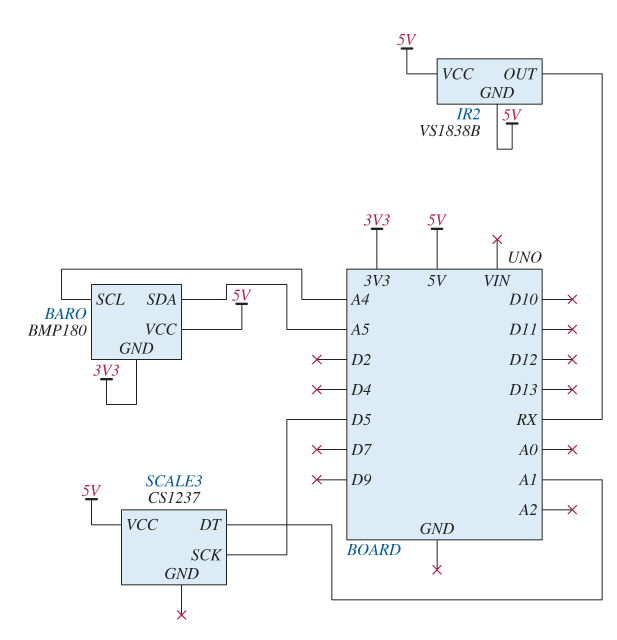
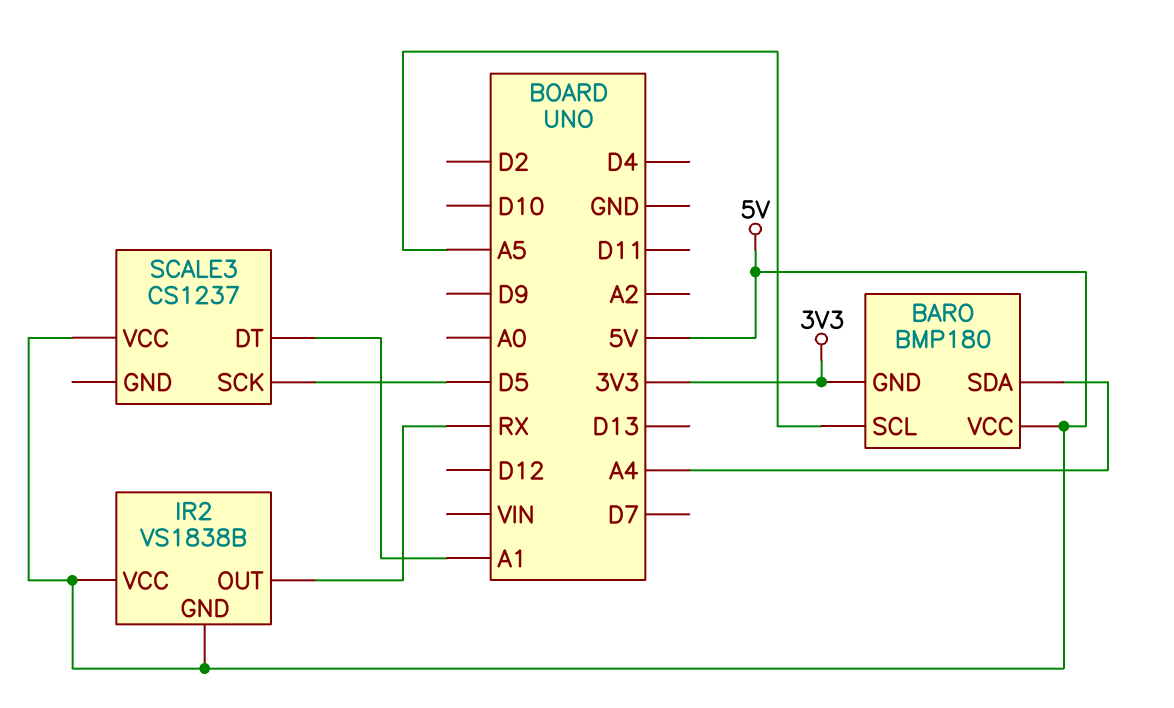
BARO pin SCL: A4 -> A5
BARO pin SDA: A5 -> A4

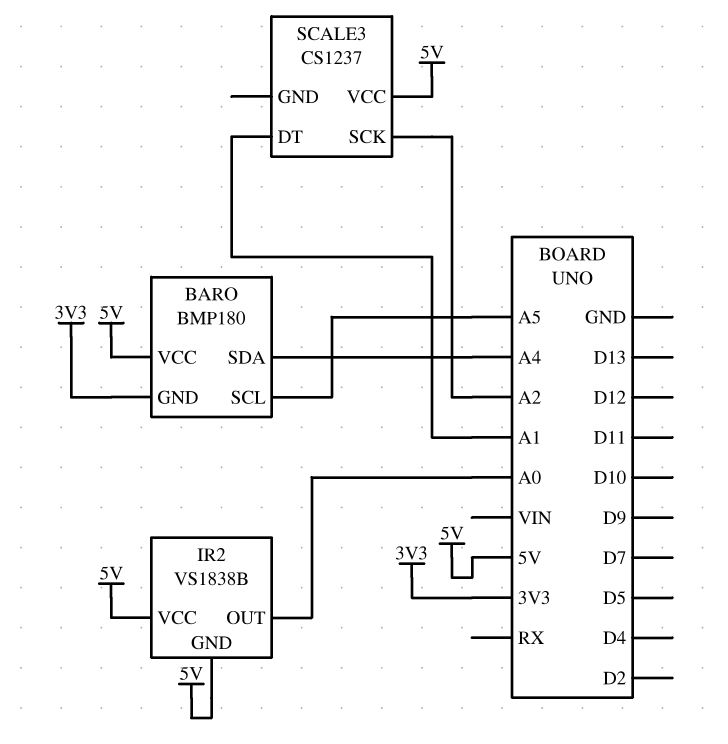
IR2 pin OUT: RX -> A0
SCALE3 pin SCK: D5 -> A2

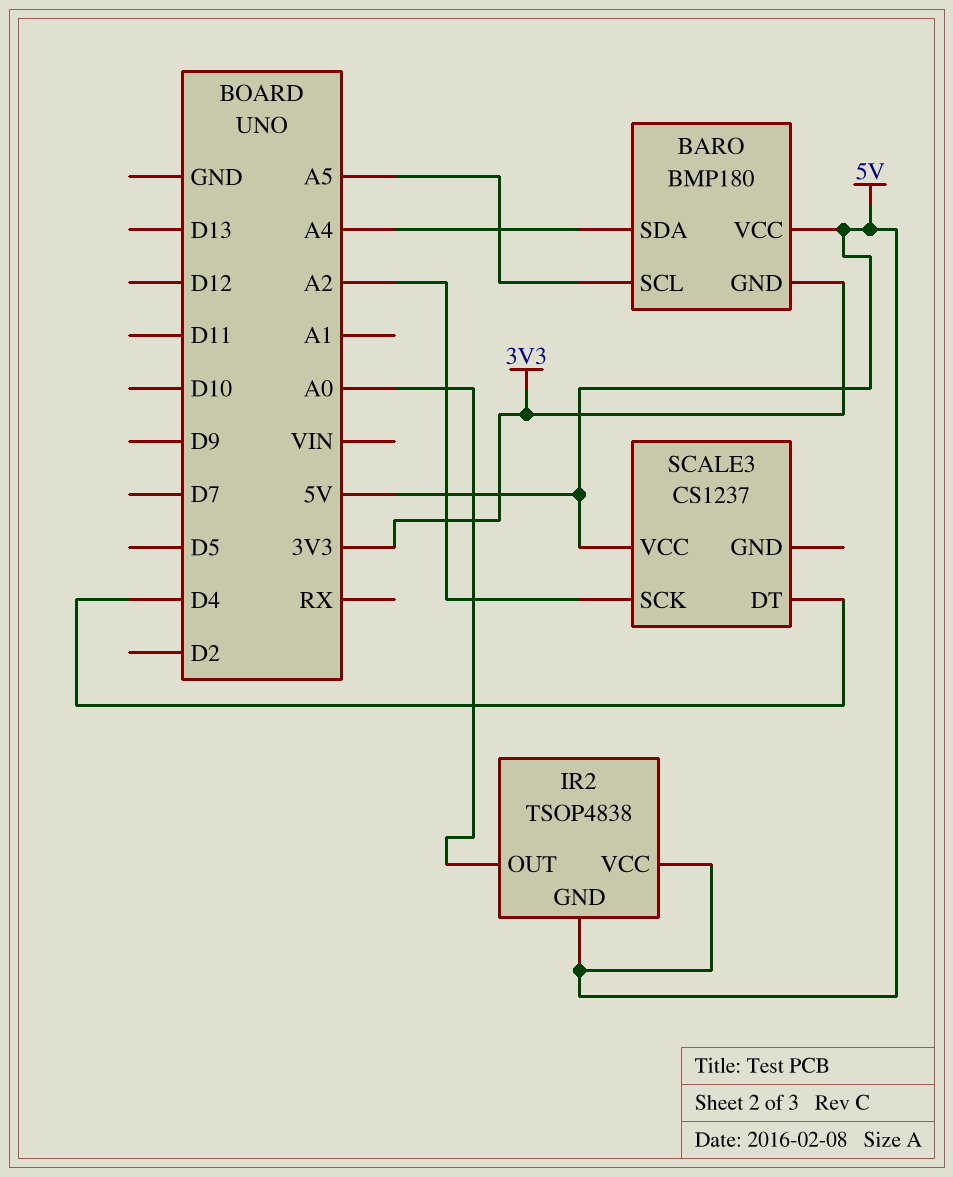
IR2: VS1838B -> TSOP4838
SCALE3 pin DT: A1 -> D4

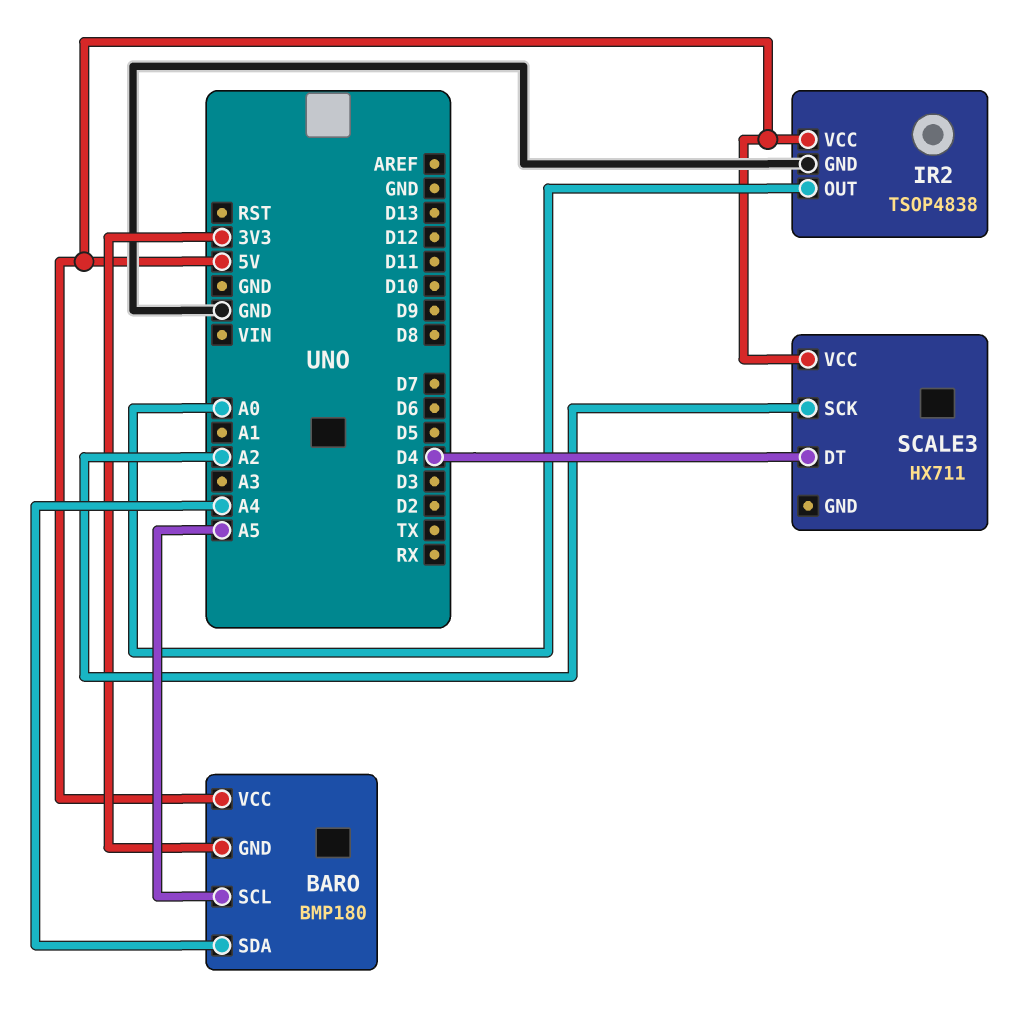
IR2 pin GND: 5V -> GND
SCALE3: CS1237 -> HX711

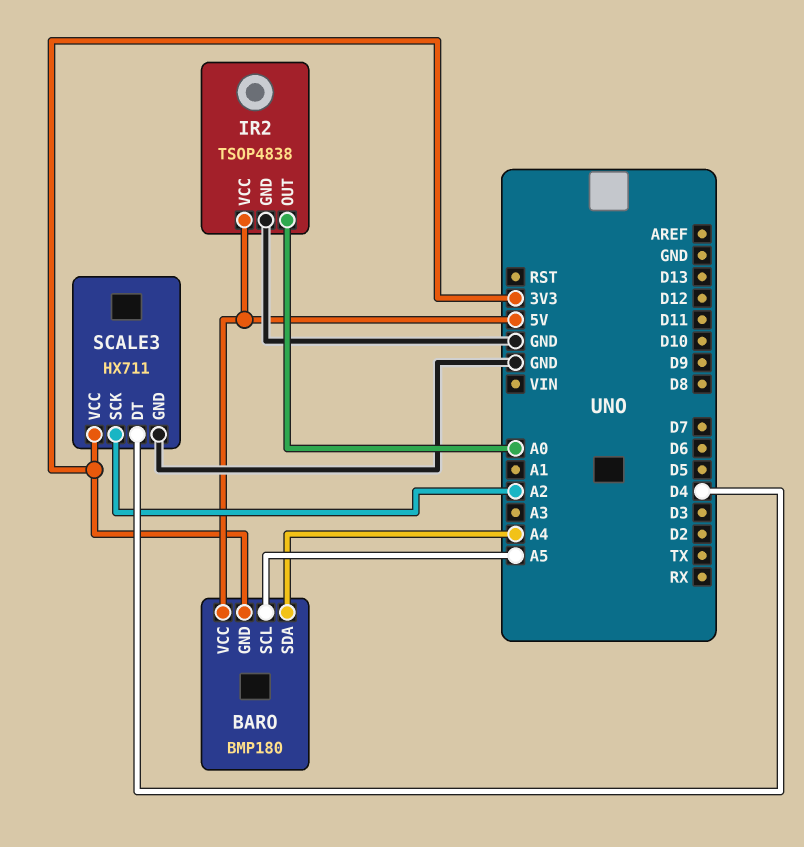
SCALE3 pin GND: none -> GND
SCALE3 pin VCC: 5V -> 3V3

